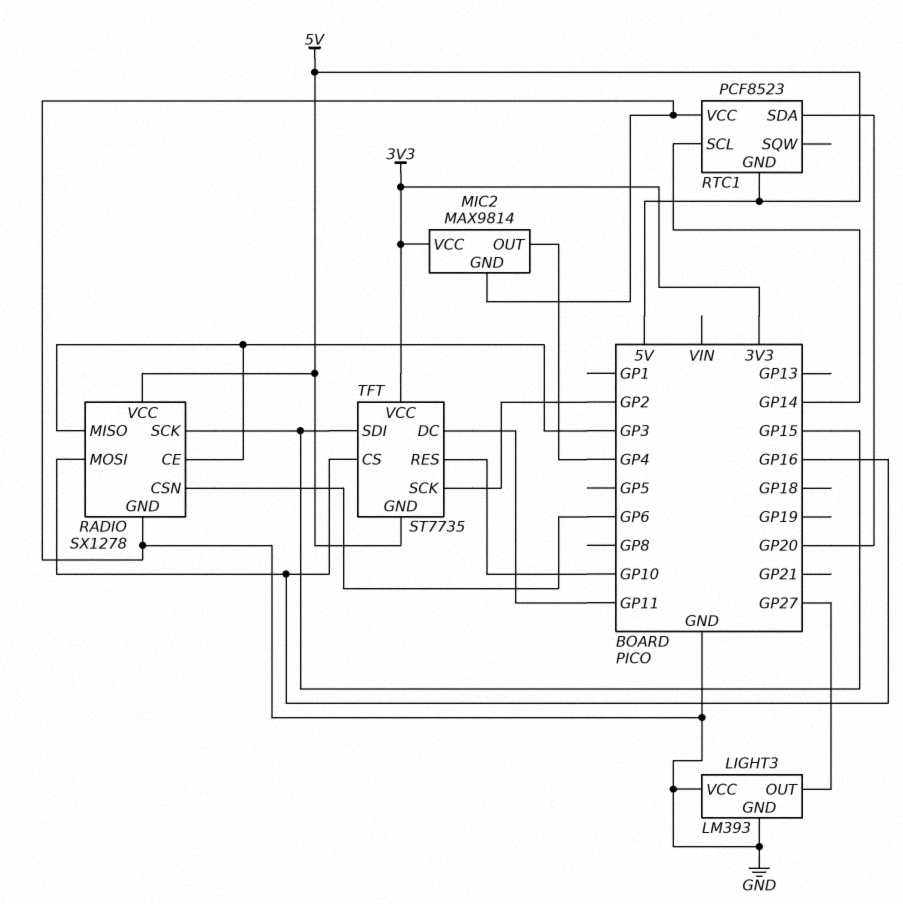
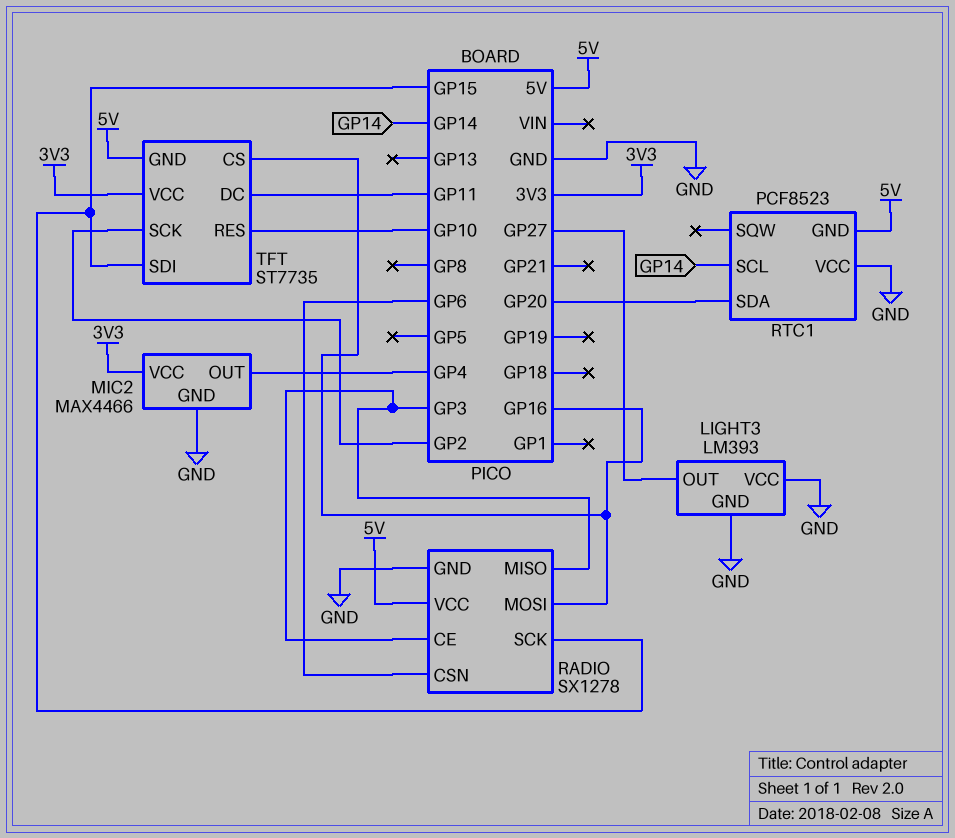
MIC2: MAX9814 -> MAX4466

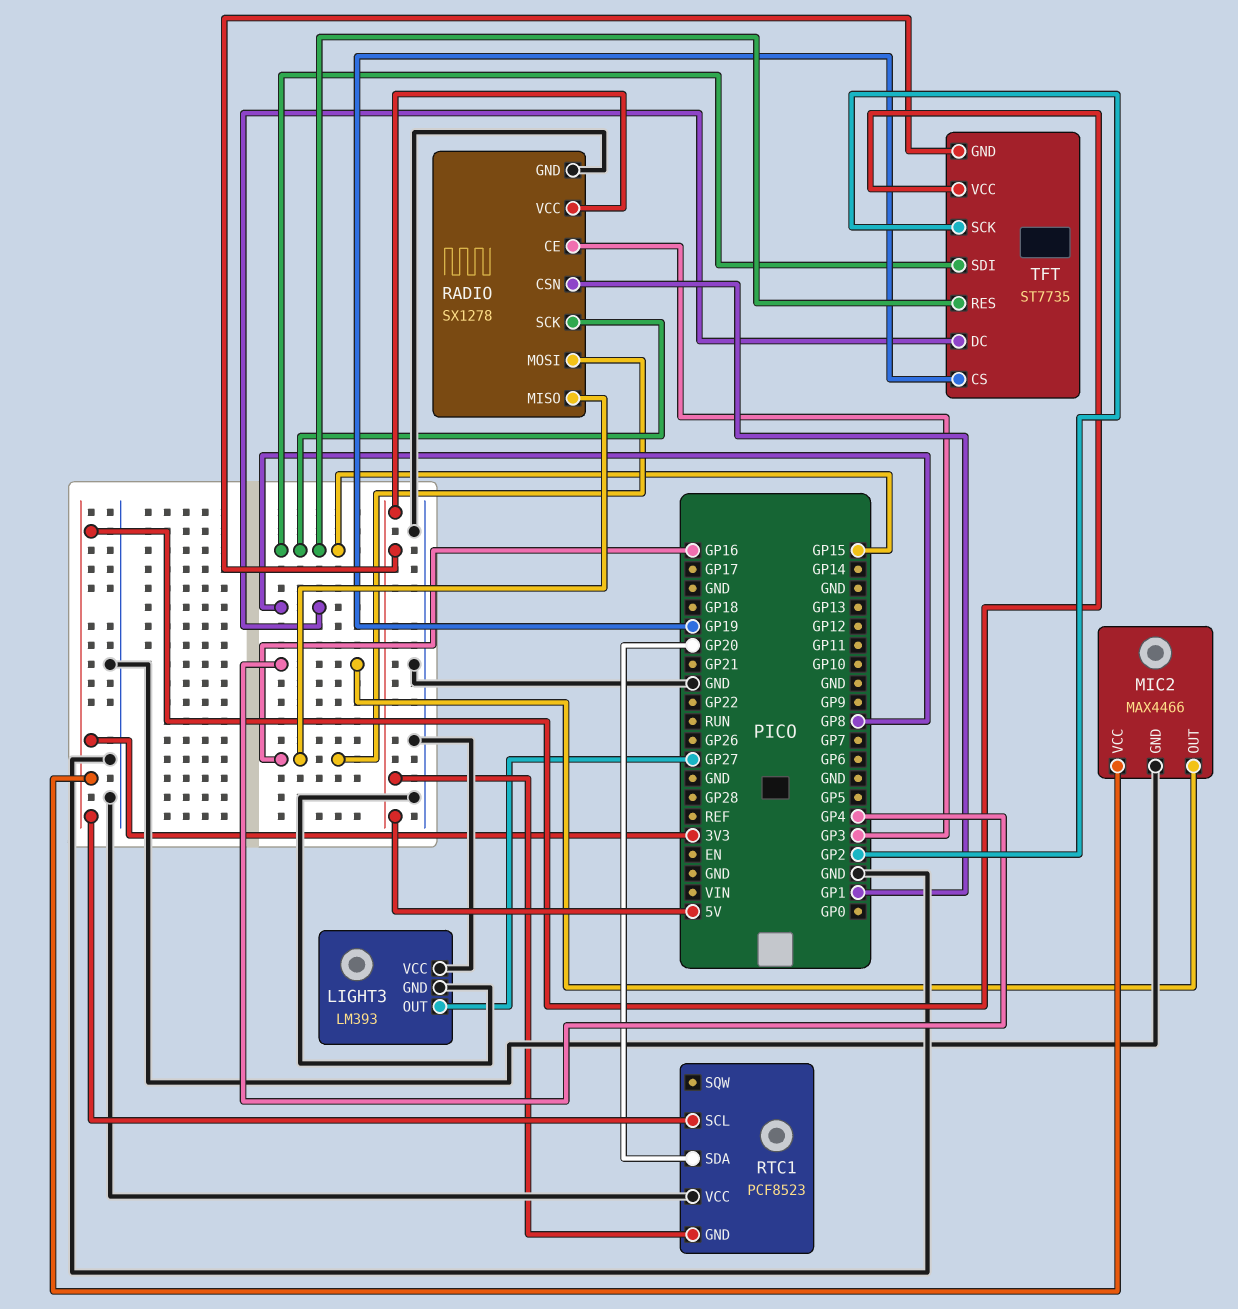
RADIO pin CSN: GP6 -> GP1
RADIO pin MISO: GP3 -> GP16
RTC1 pin SCL: GP14 -> 3V3
TFT pin CS: GP16 -> GP19
TFT pin DC: GP11 -> GP8
TFT pin RES: GP10 -> GP15

